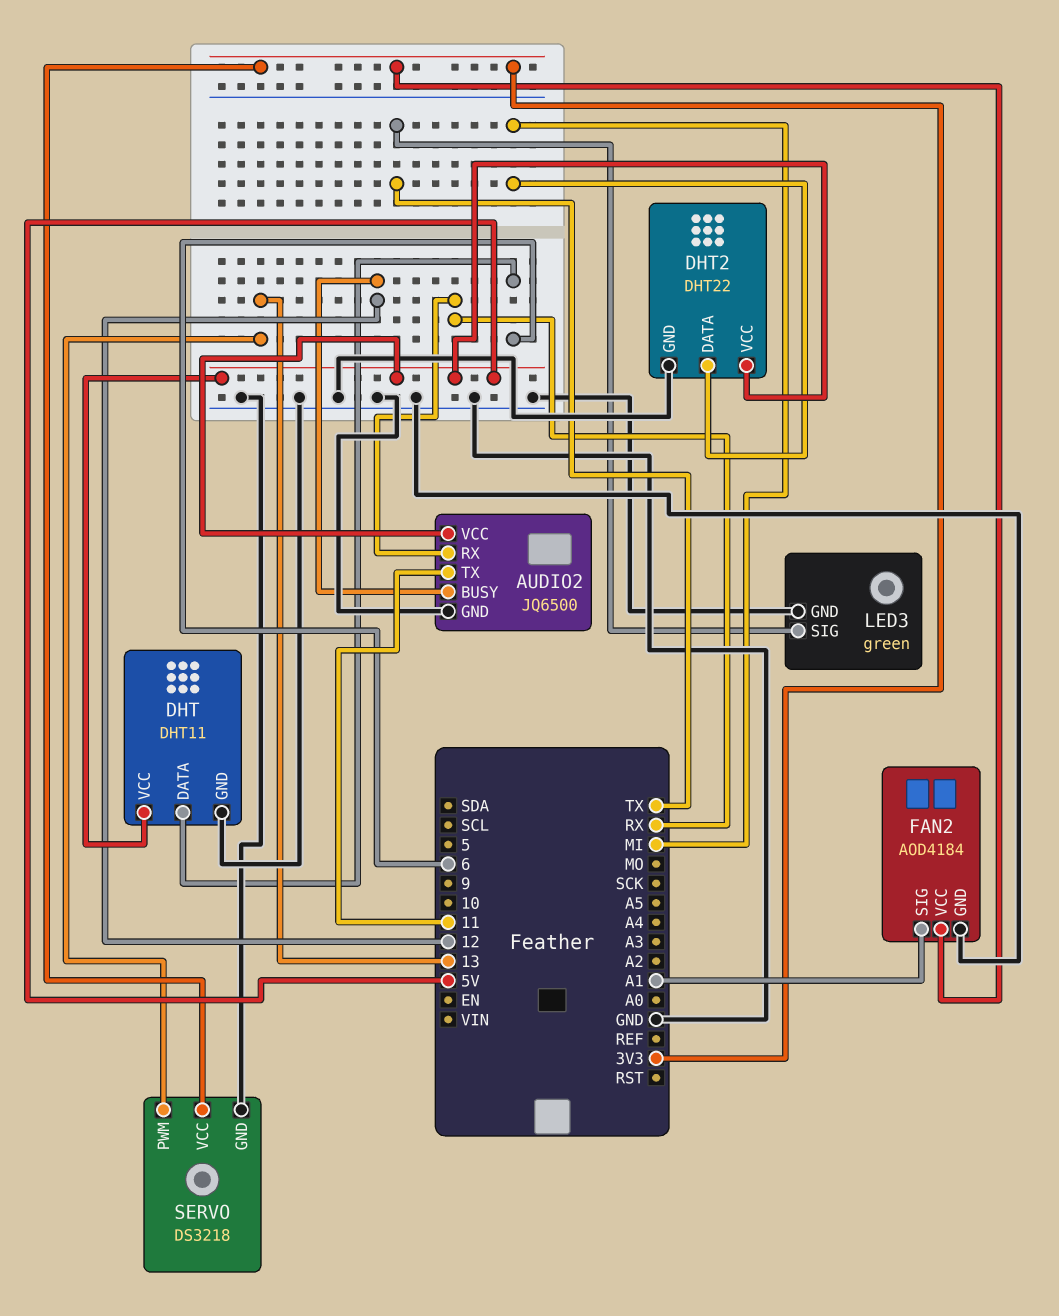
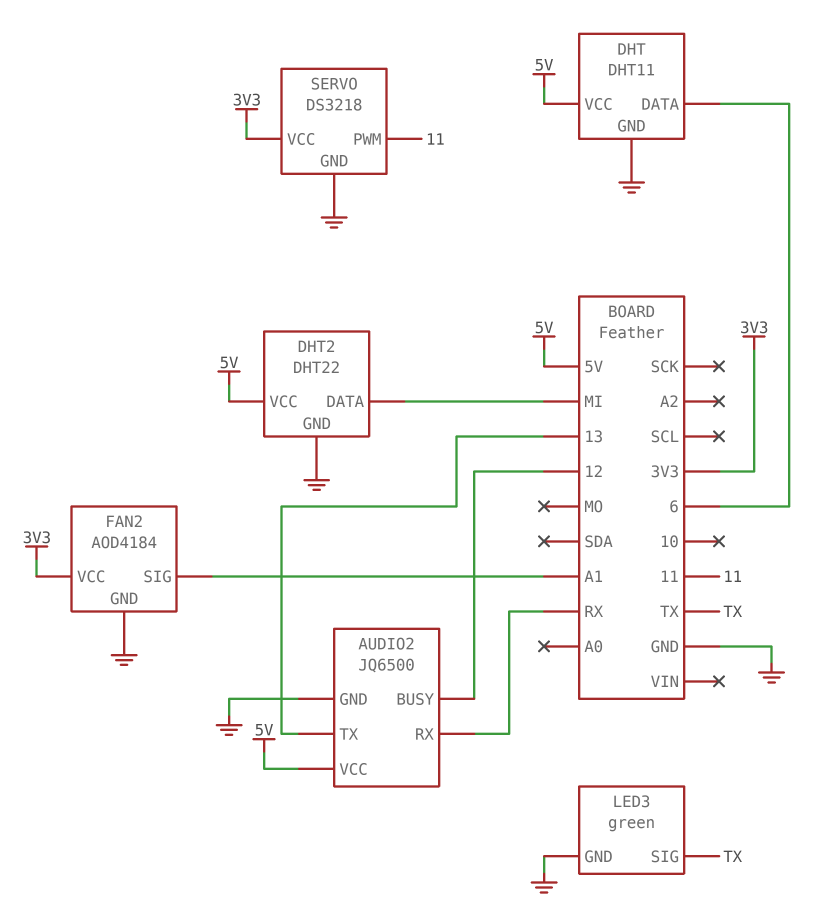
AUDIO2 pin TX: 11 -> 13
SERVO pin PWM: 13 -> 11

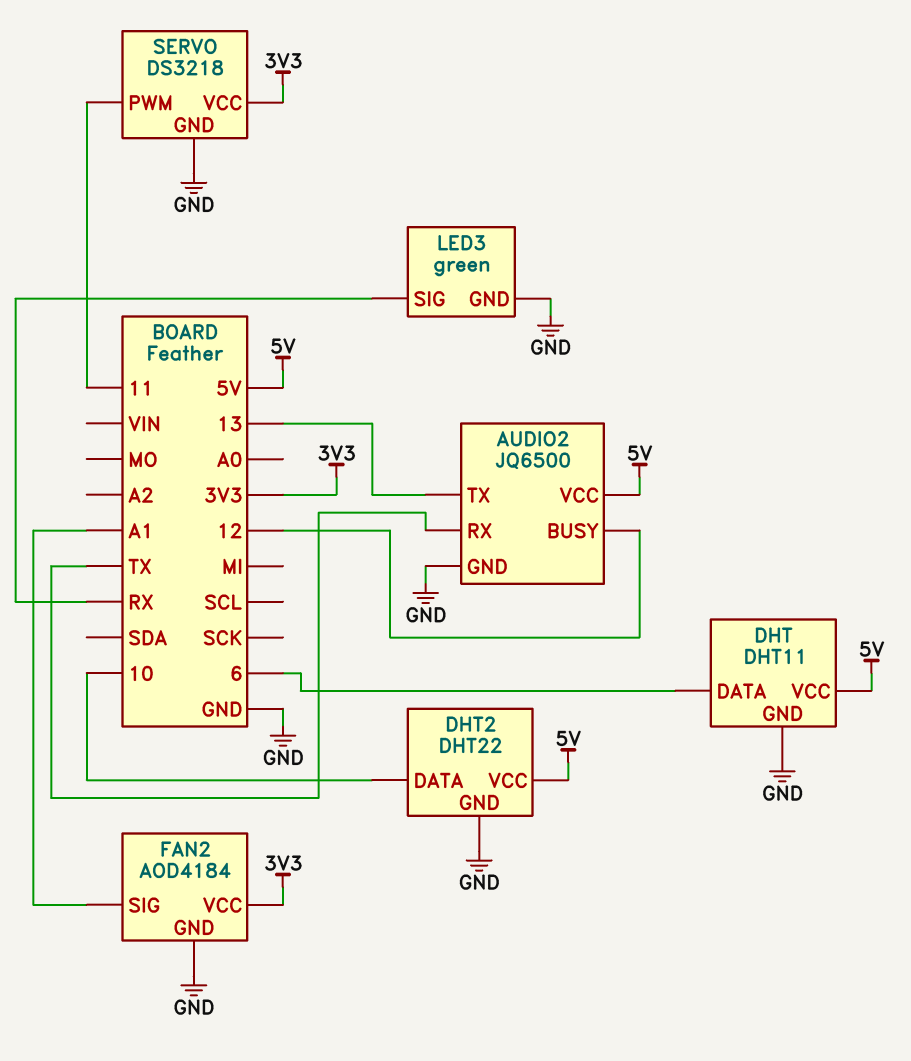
AUDIO2 pin RX: RX -> TX
DHT2 pin DATA: MI -> 10
LED3 pin SIG: TX -> RX

